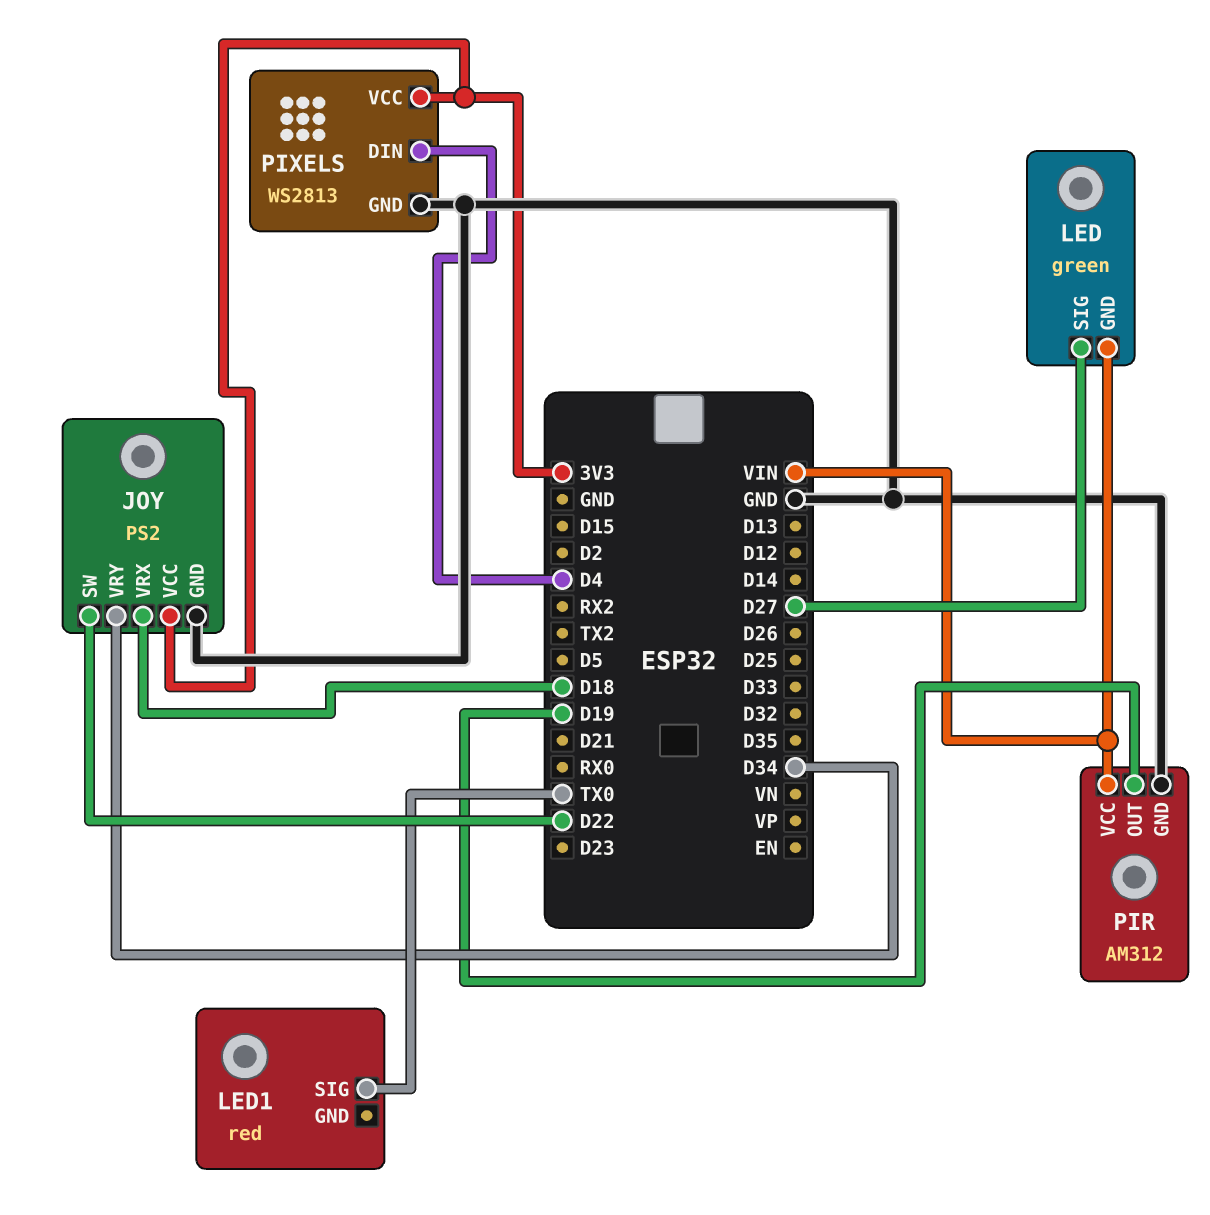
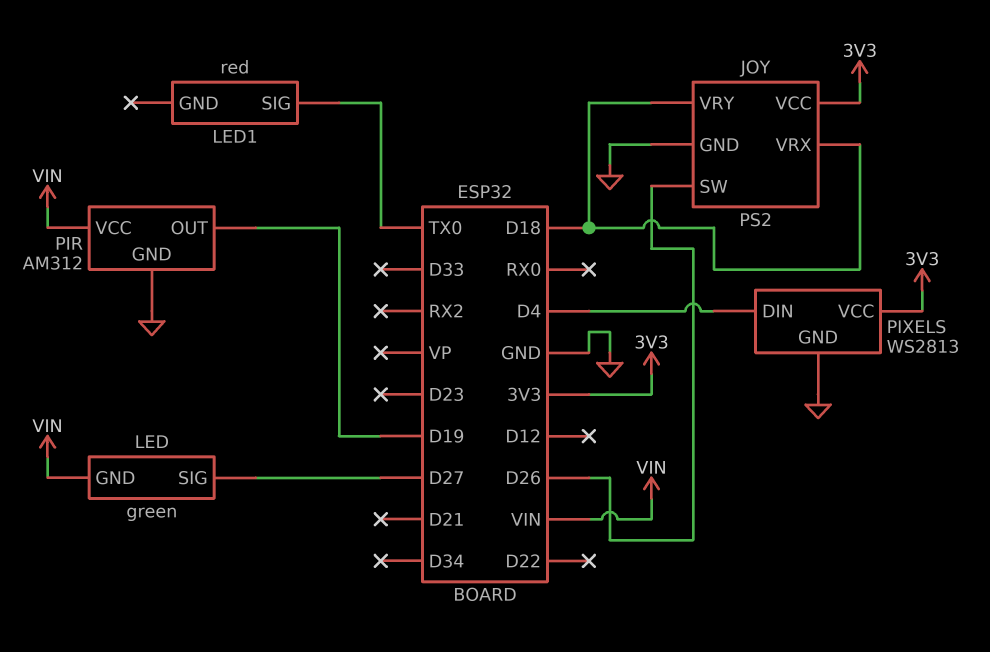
JOY pin SW: D22 -> D26
JOY pin VRY: D34 -> D18

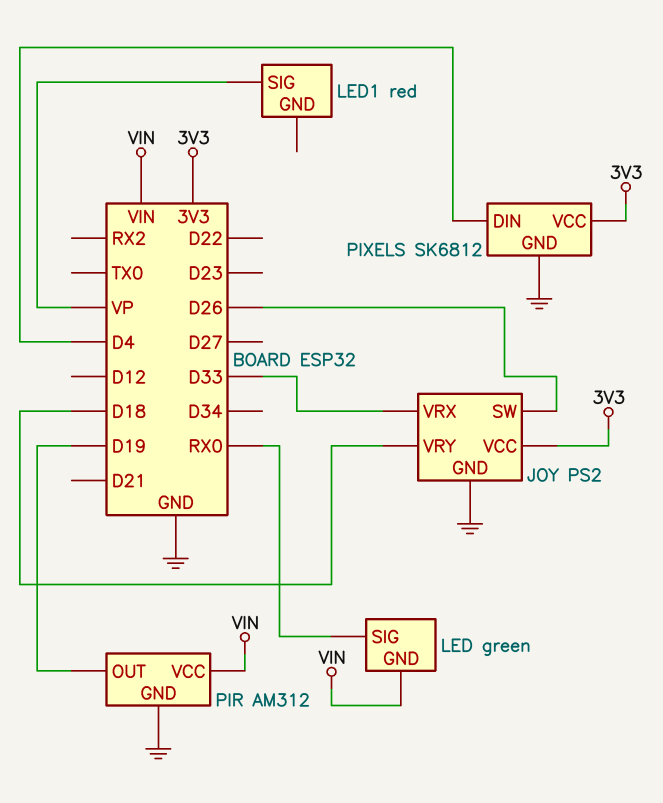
JOY pin VRX: D18 -> D33
LED pin SIG: D27 -> RX0
LED1 pin SIG: TX0 -> VP
PIXELS: WS2813 -> SK6812

